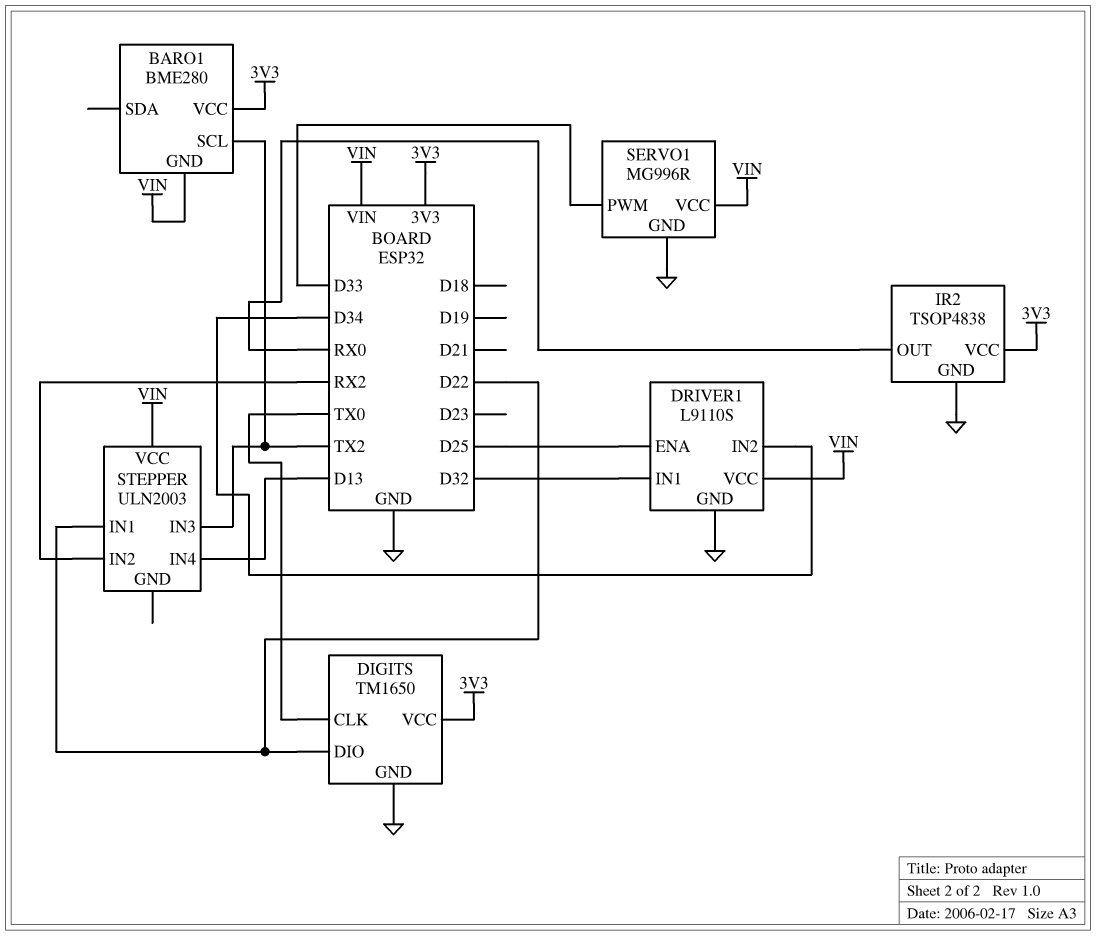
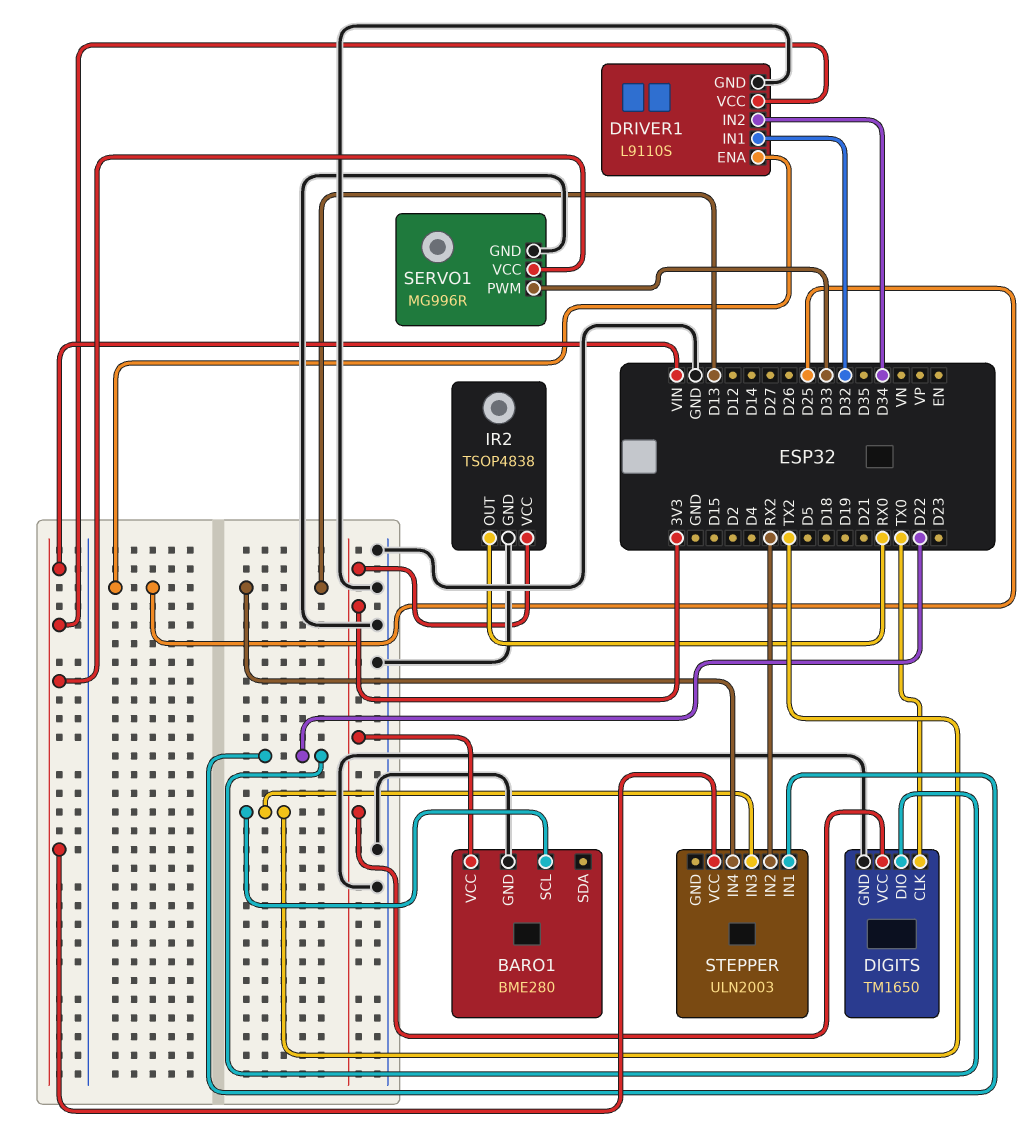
BARO1 pin GND: VIN -> GND

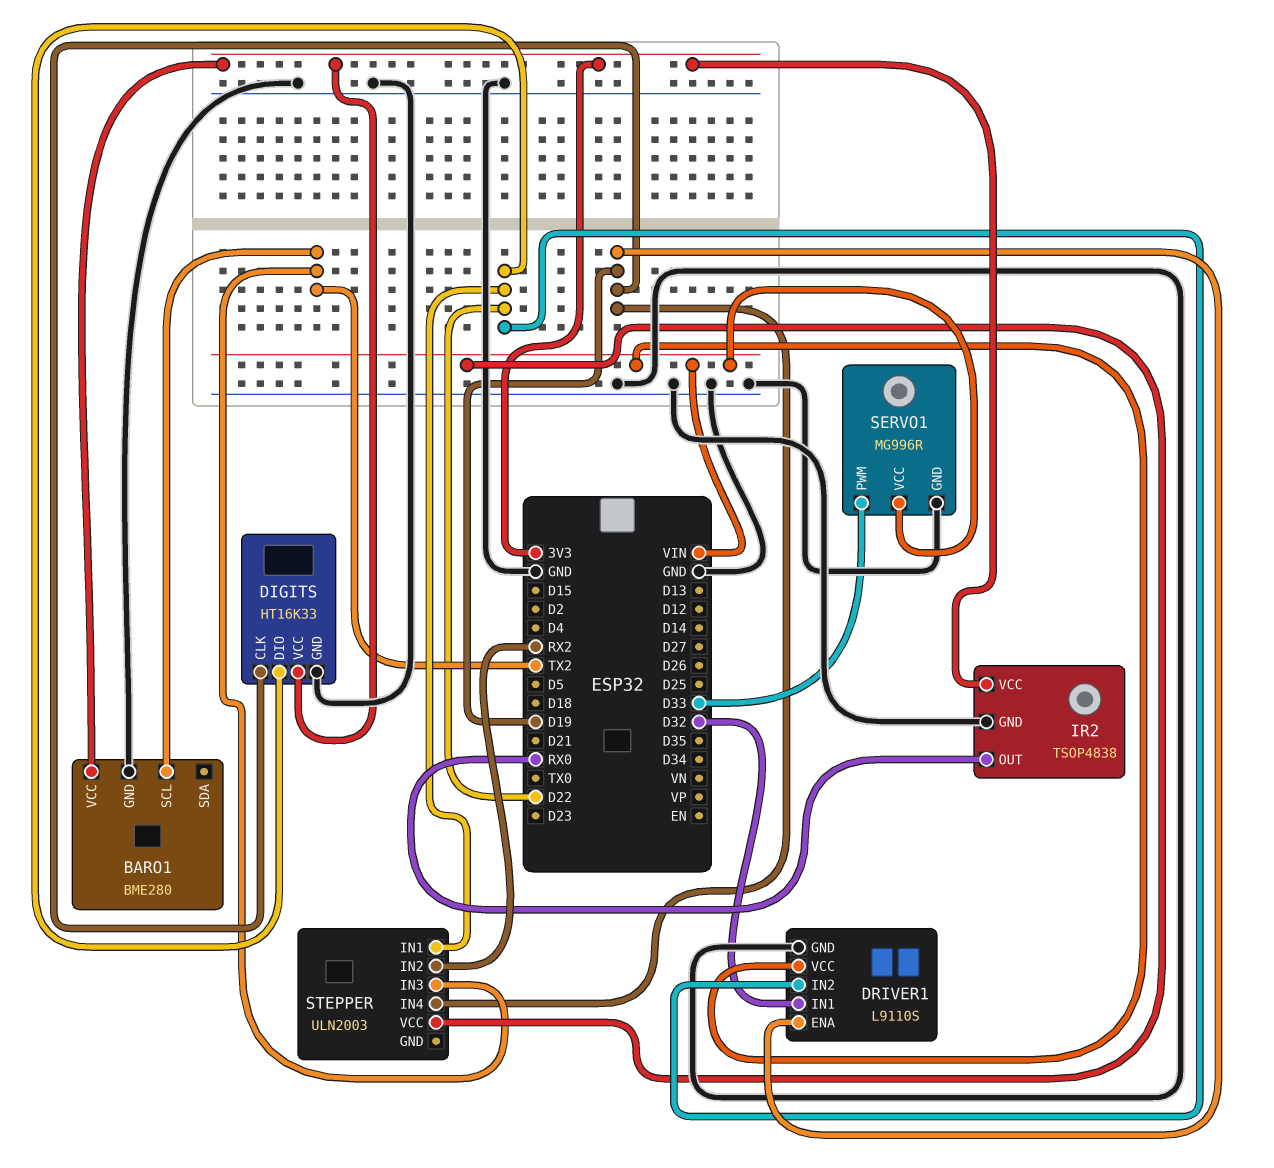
DIGITS: TM1650 -> HT16K33
DIGITS pin CLK: TX0 -> D19
DRIVER1 pin ENA: D25 -> D19
DRIVER1 pin IN2: D34 -> D22
STEPPER pin IN4: D13 -> D19

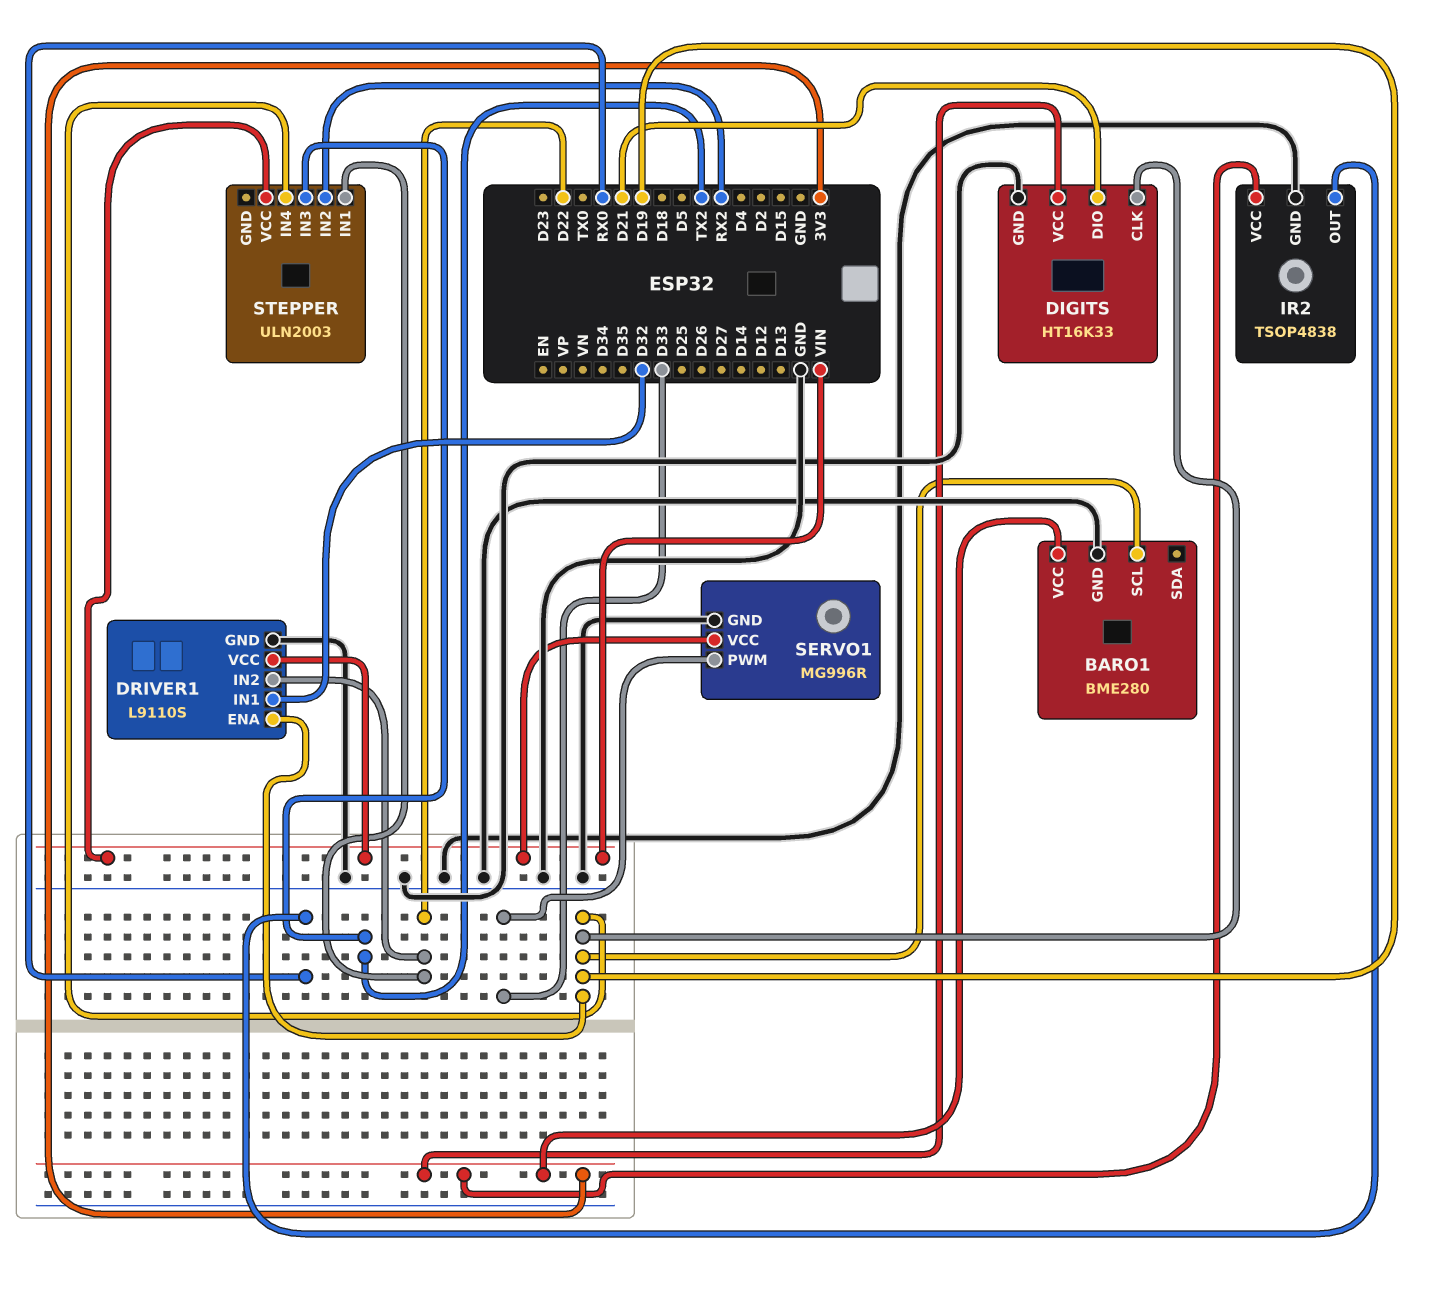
BARO1 pin SCL: TX2 -> D19
DIGITS pin DIO: D22 -> D21

